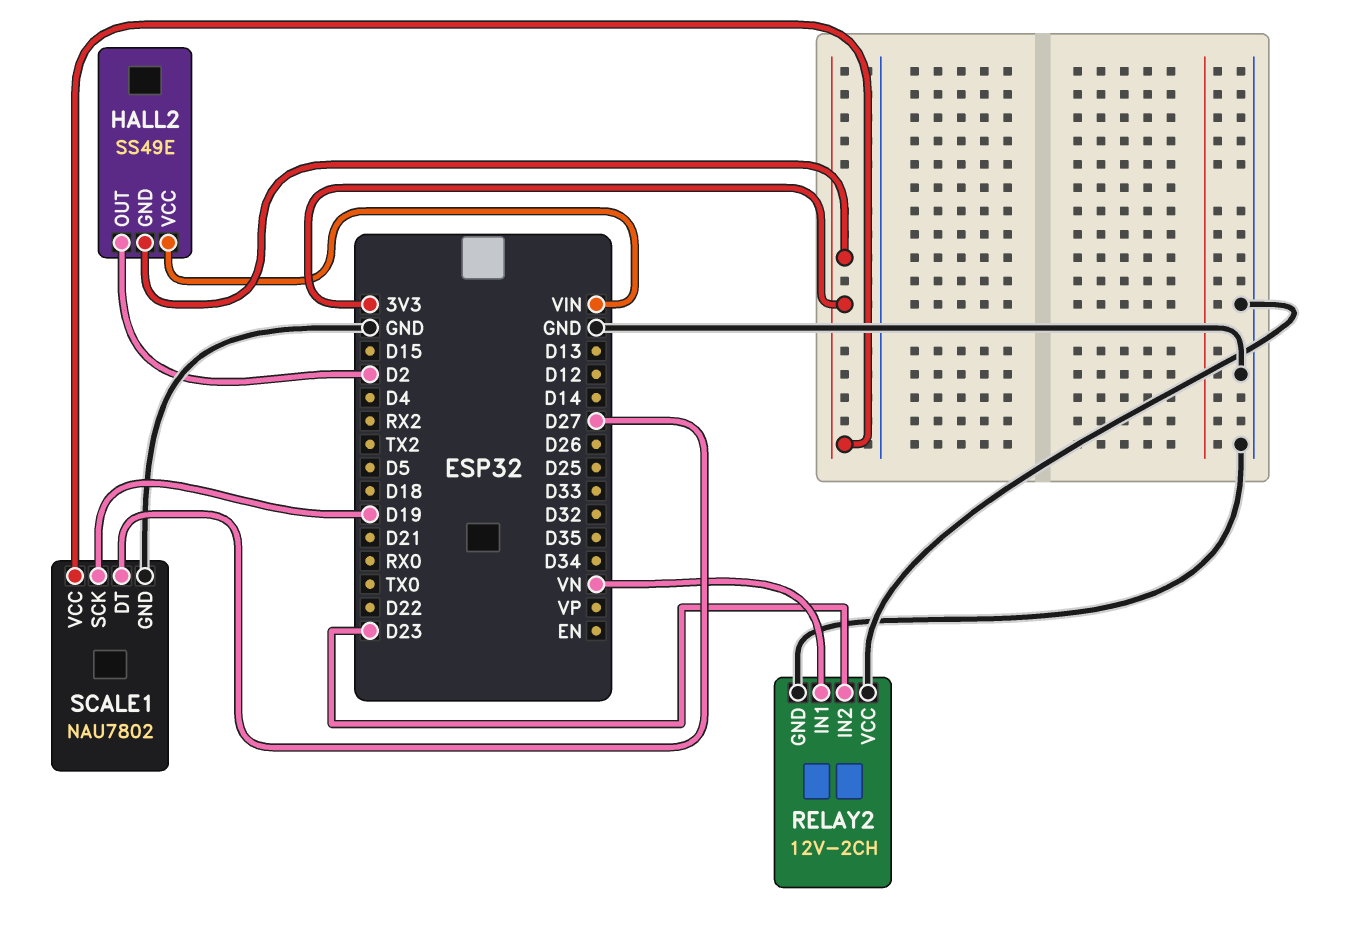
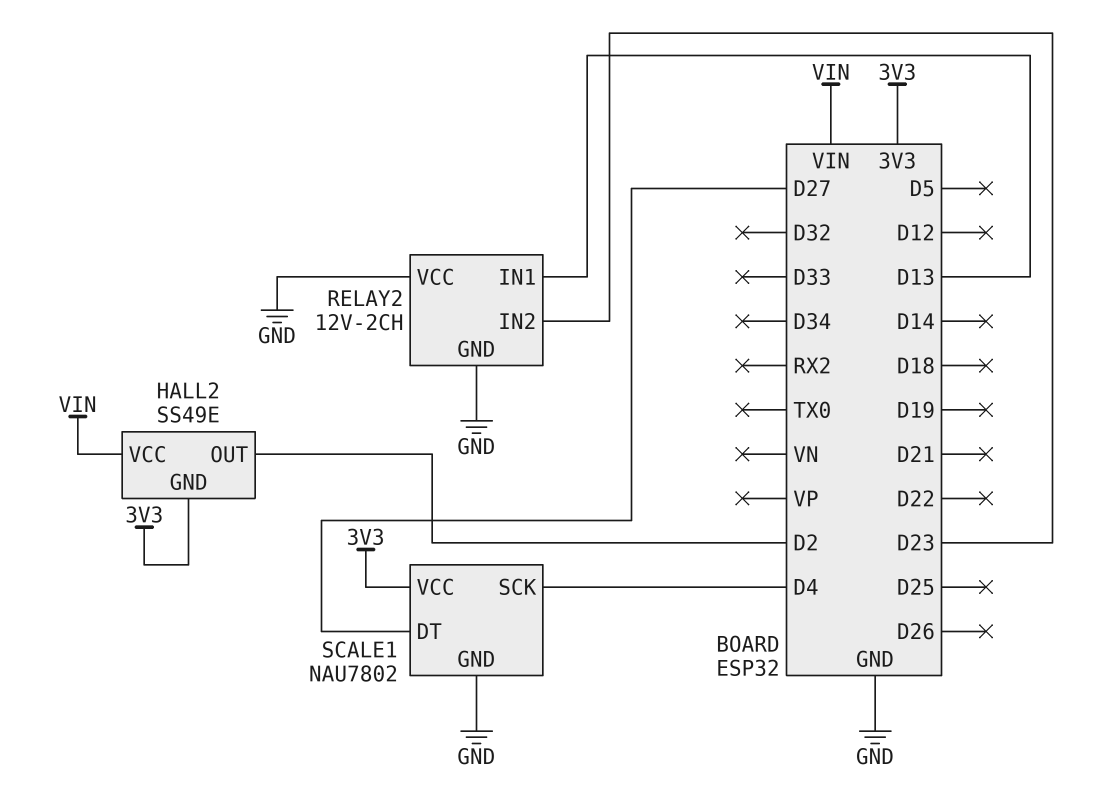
RELAY2 pin IN1: VN -> D13
SCALE1 pin SCK: D19 -> D4

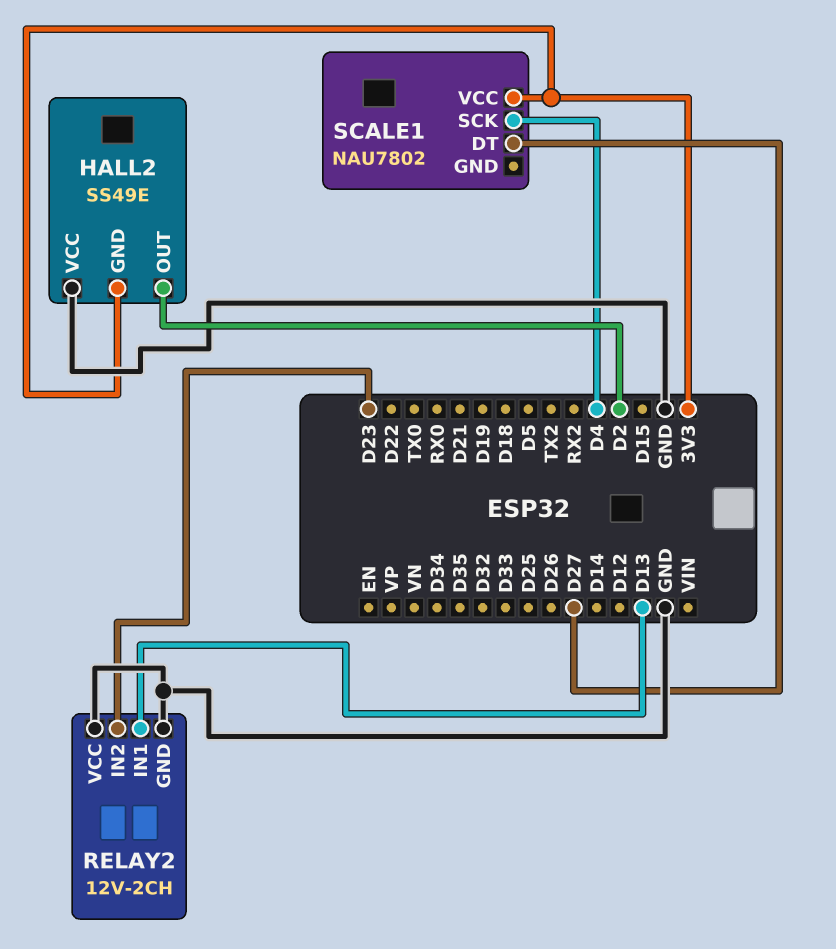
HALL2 pin VCC: VIN -> GND
SCALE1 pin GND: GND -> none

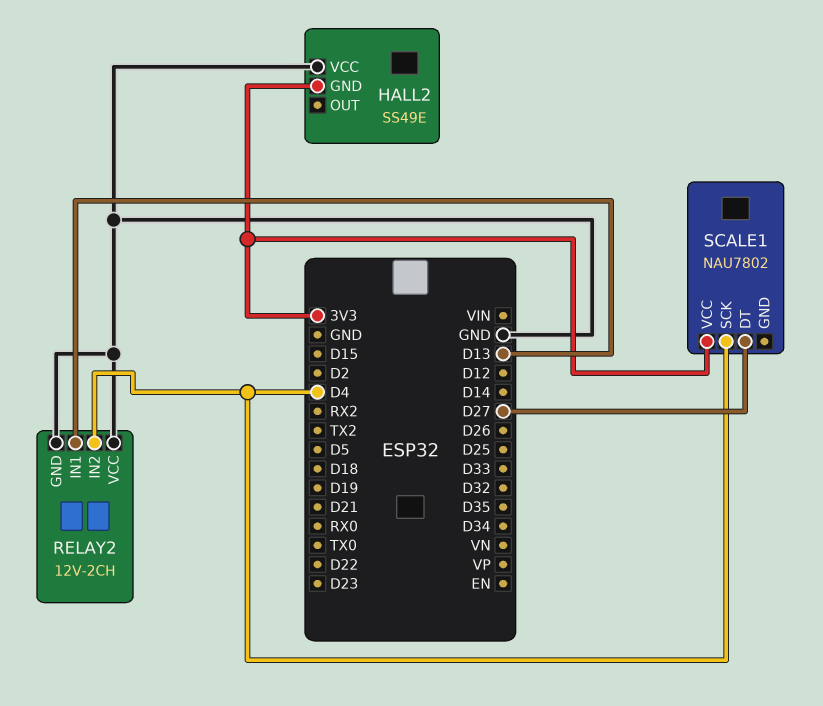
HALL2 pin OUT: D2 -> none
RELAY2 pin IN2: D23 -> D4

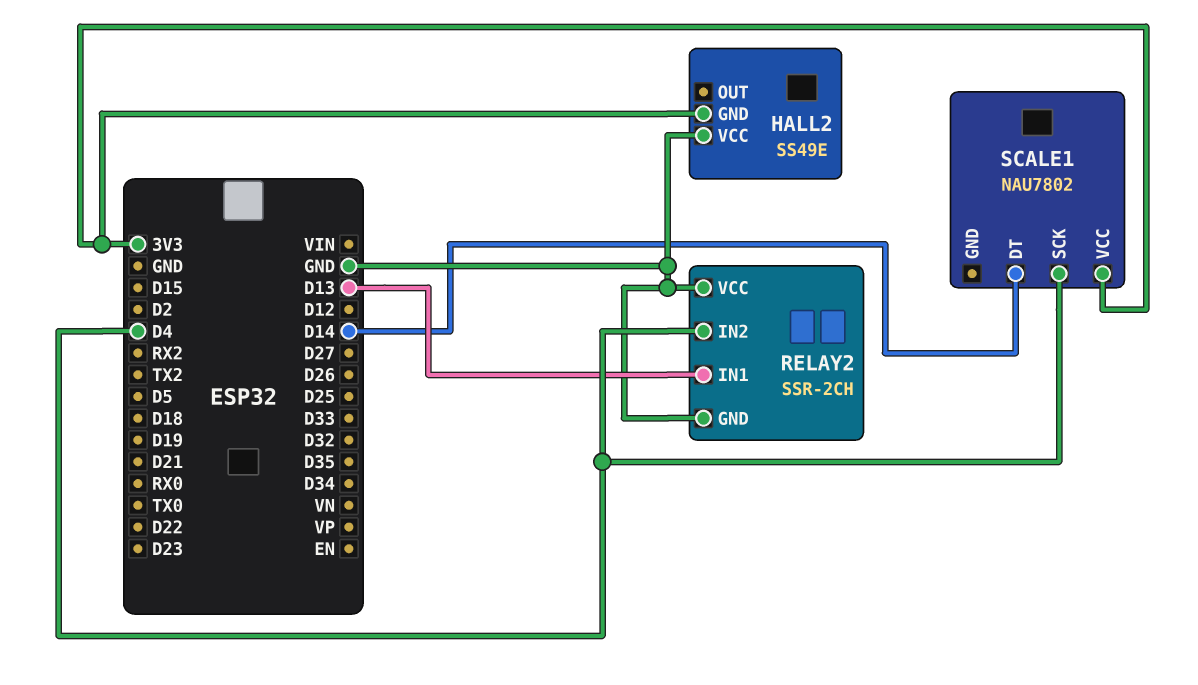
RELAY2: 12V-2CH -> SSR-2CH
SCALE1 pin DT: D27 -> D14

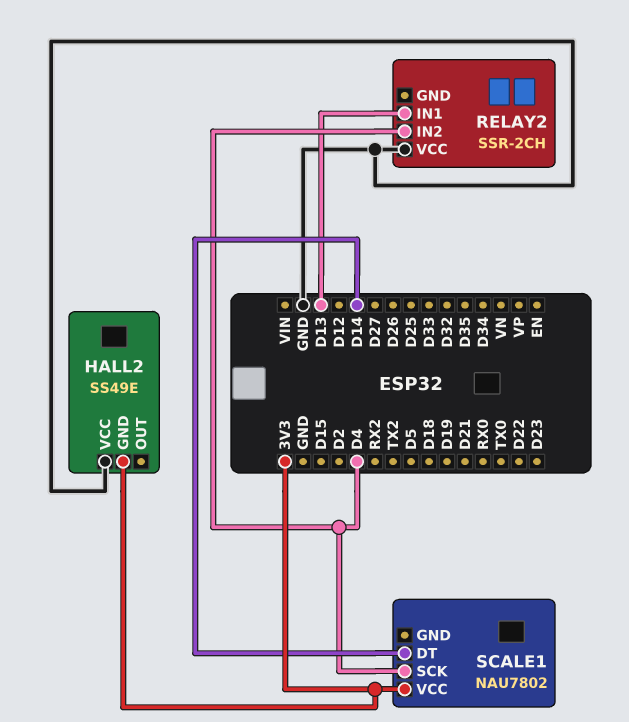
RELAY2 pin GND: GND -> none

